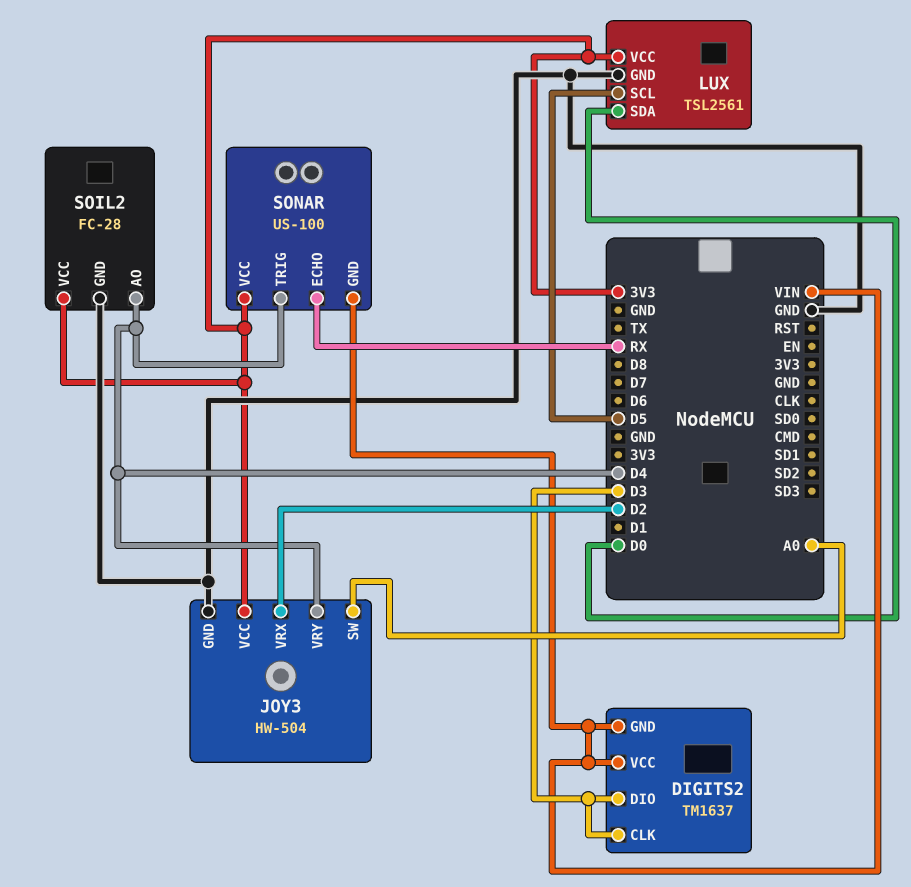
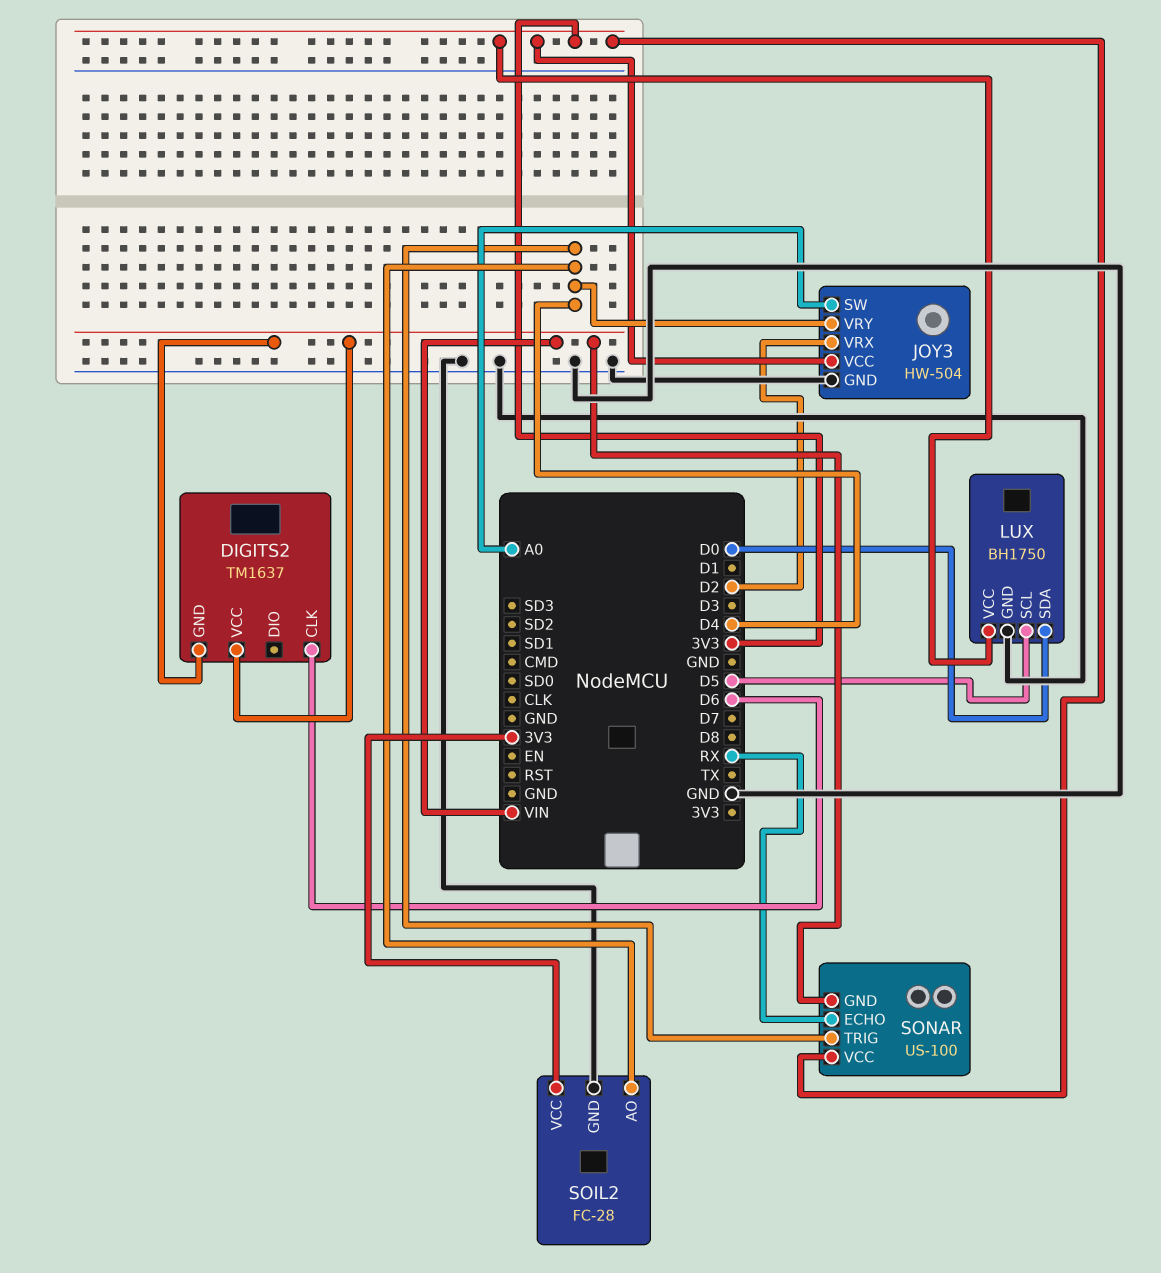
DIGITS2 pin CLK: D3 -> D6
DIGITS2 pin DIO: D3 -> none
LUX: TSL2561 -> BH1750

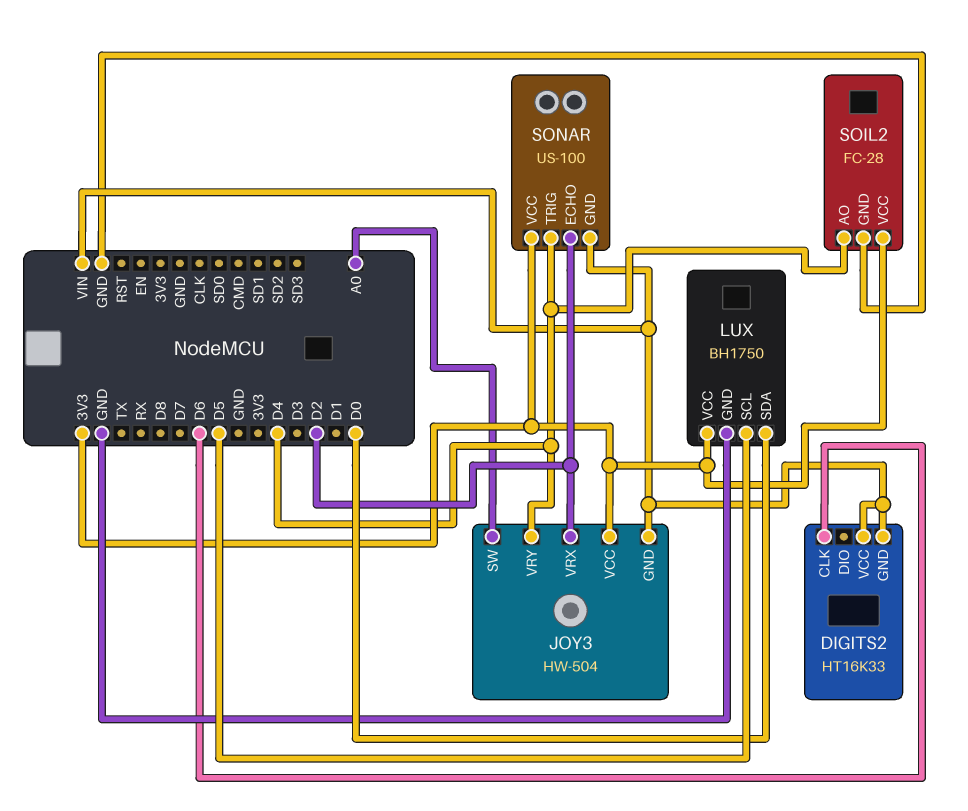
DIGITS2: TM1637 -> HT16K33
JOY3 pin GND: GND -> VIN
SONAR pin ECHO: RX -> D2

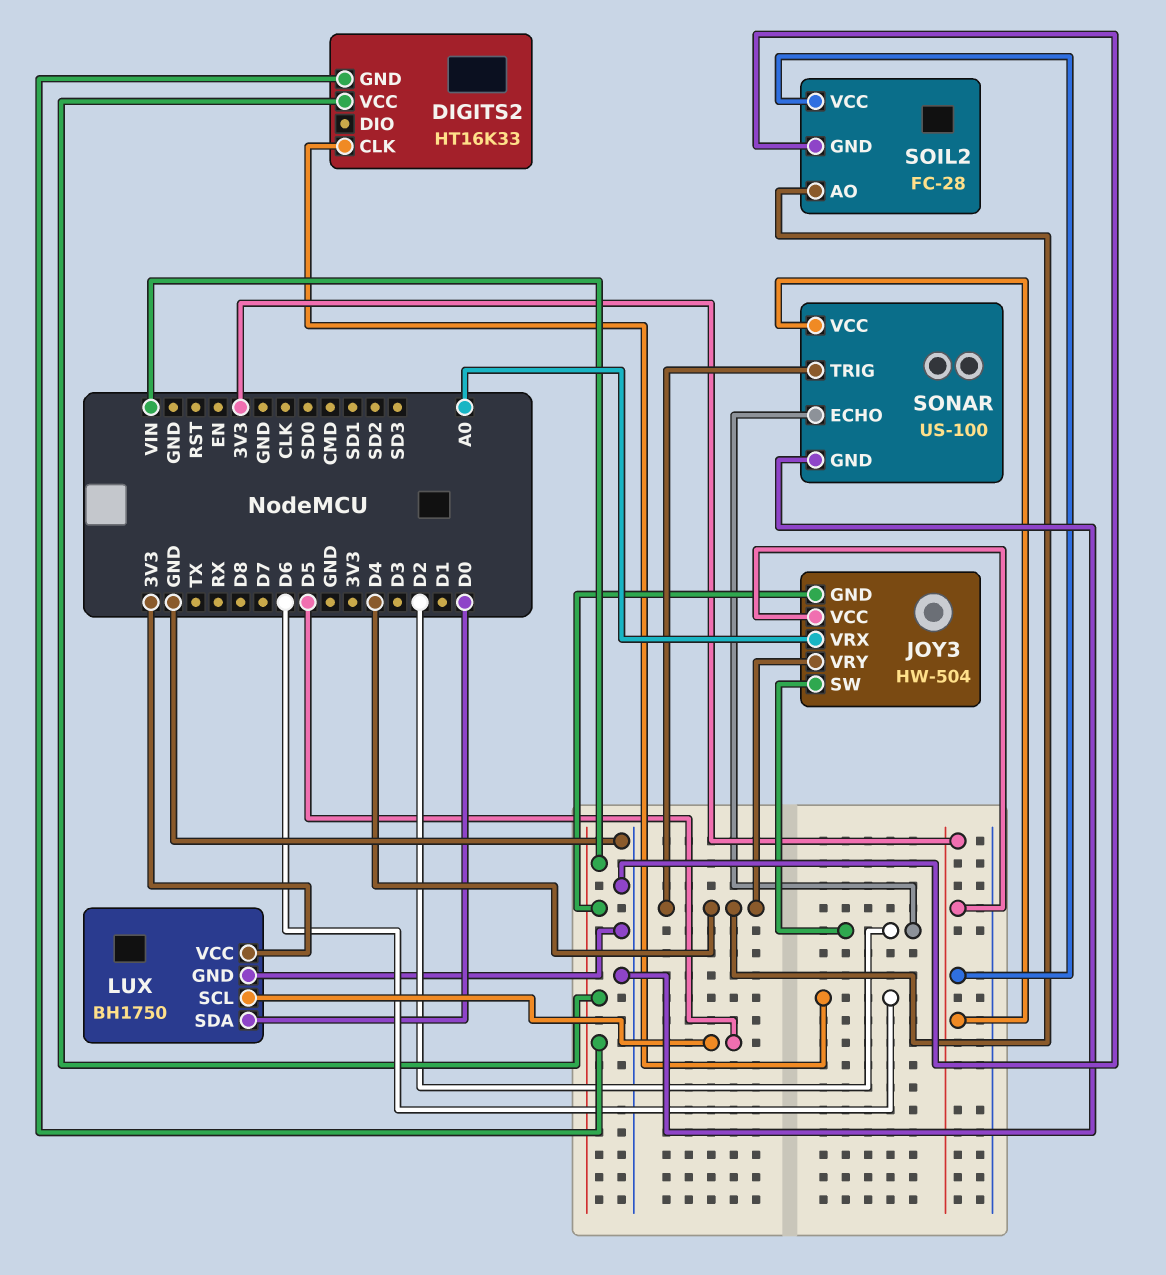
JOY3 pin SW: A0 -> D2
JOY3 pin VRX: D2 -> A0
SONAR pin GND: VIN -> GND

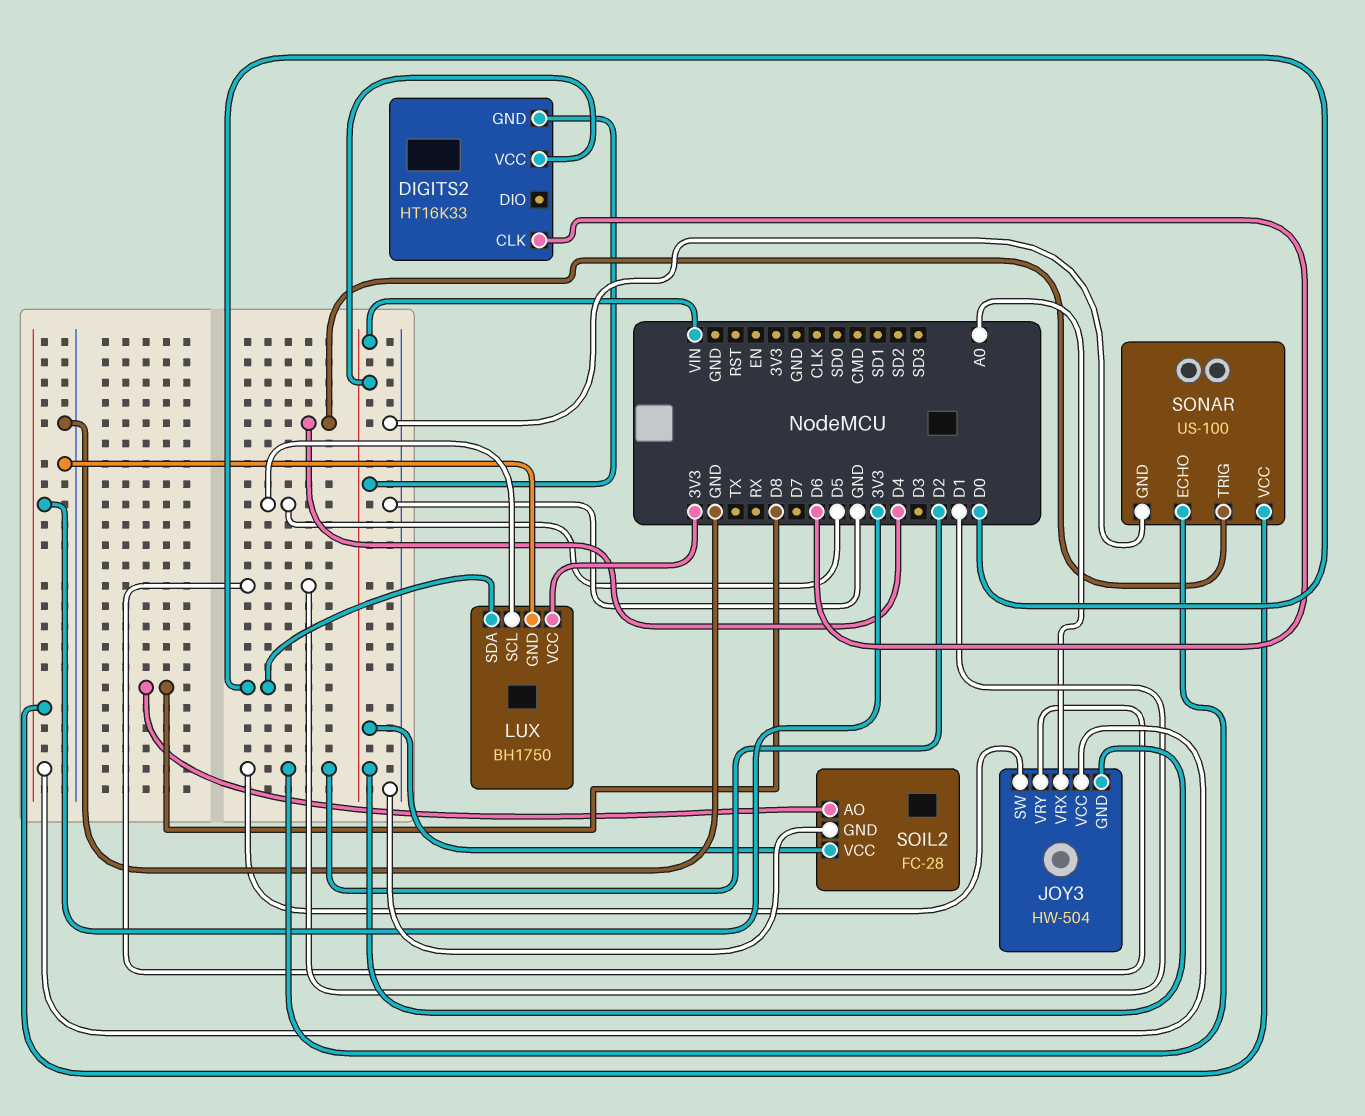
JOY3 pin VRY: D4 -> D1
SOIL2 pin AO: D4 -> D8
SOIL2 pin VCC: 3V3 -> VIN

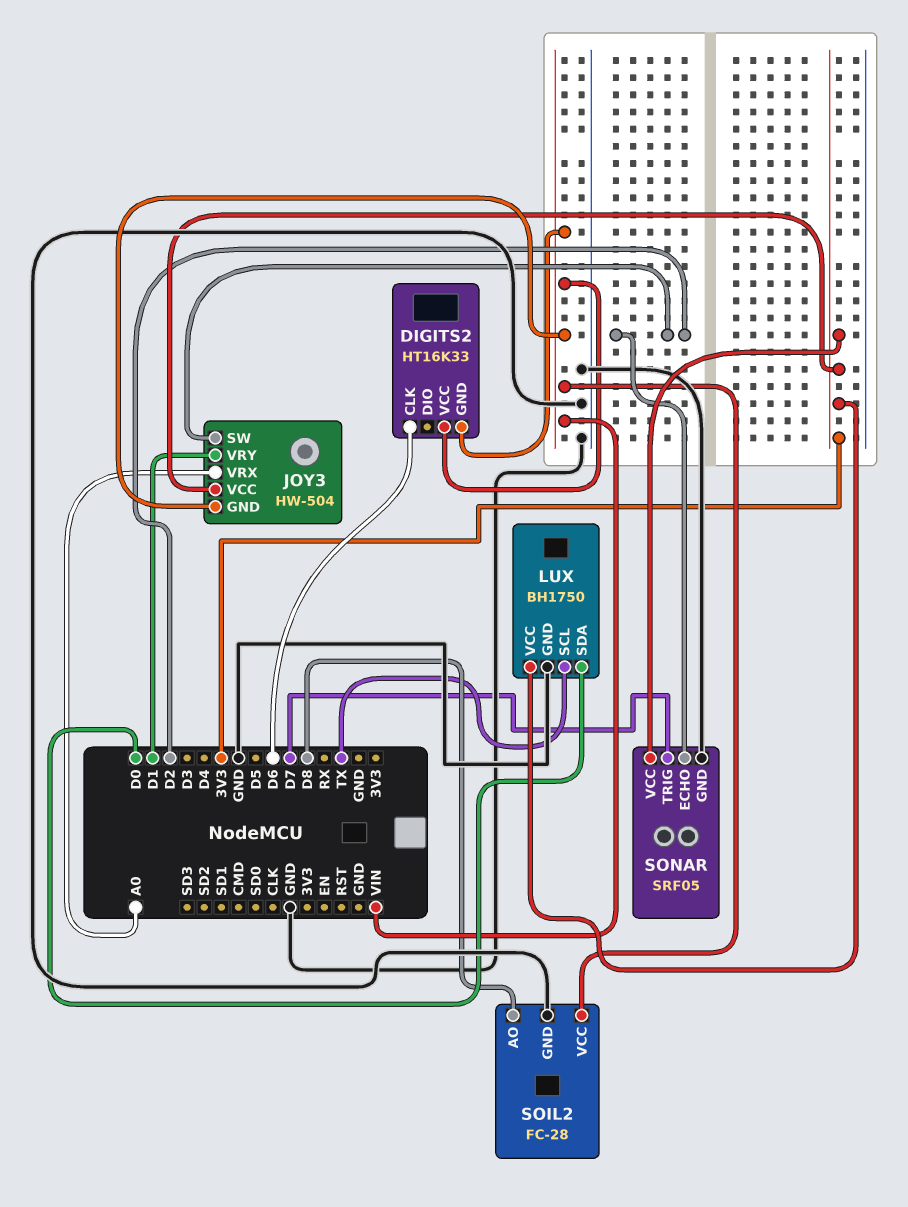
LUX pin SCL: D5 -> TX
SONAR: US-100 -> SRF05
SONAR pin TRIG: D4 -> D7

